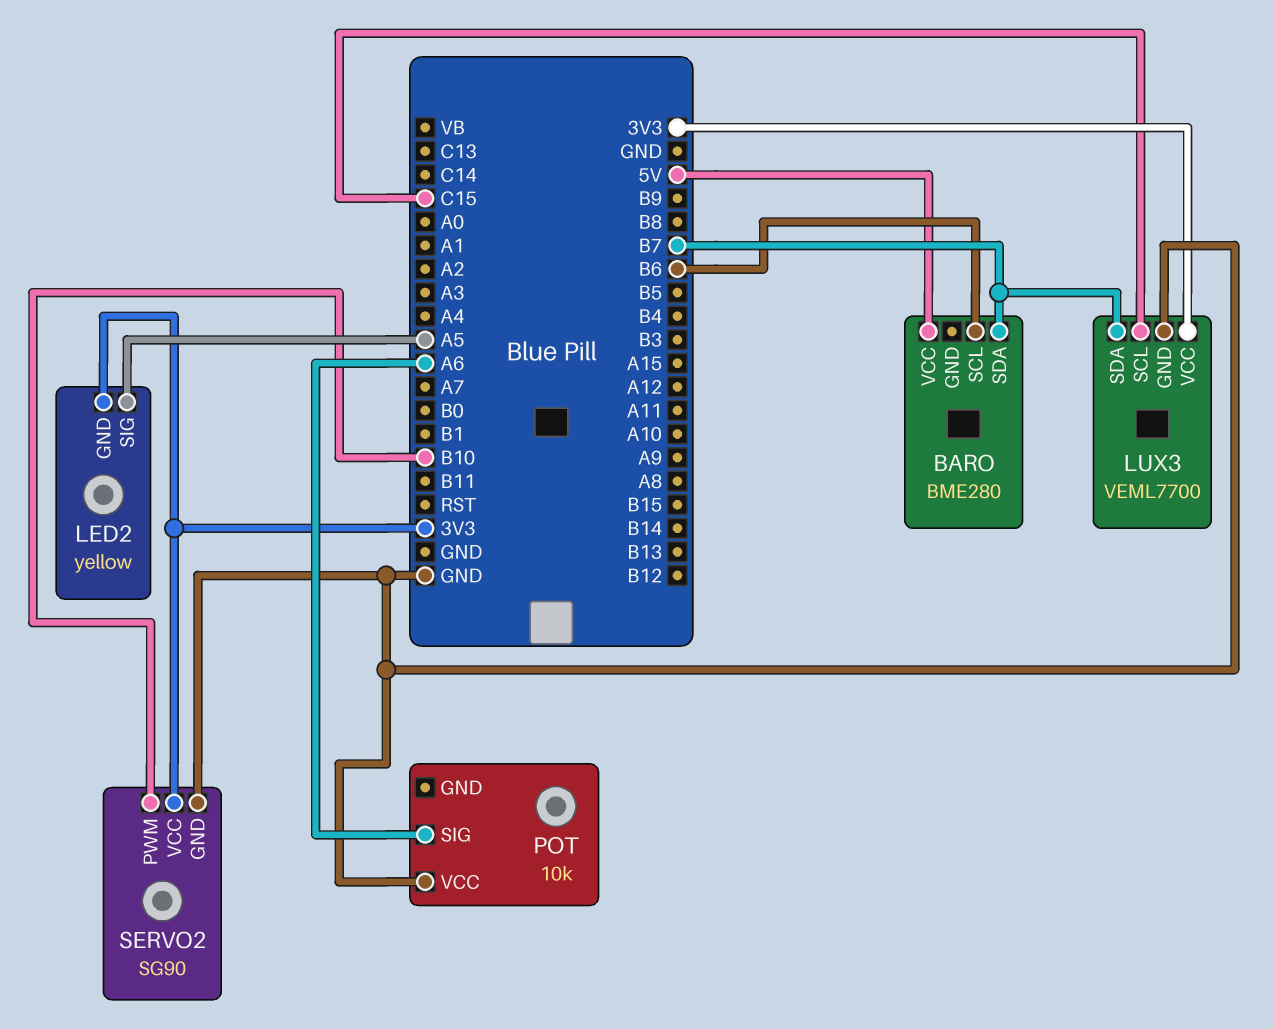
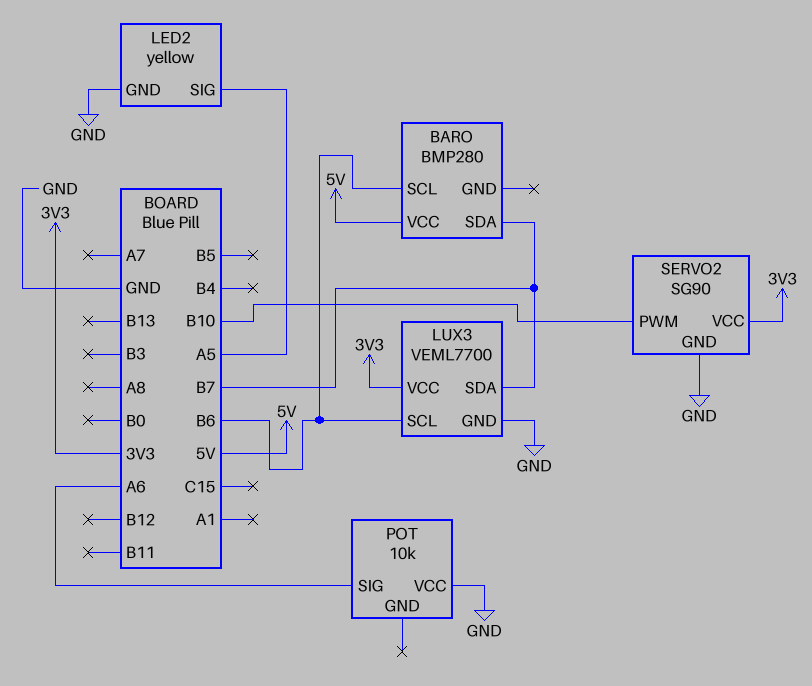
BARO: BME280 -> BMP280
LED2 pin GND: 3V3 -> GND
LUX3 pin SCL: C15 -> B6

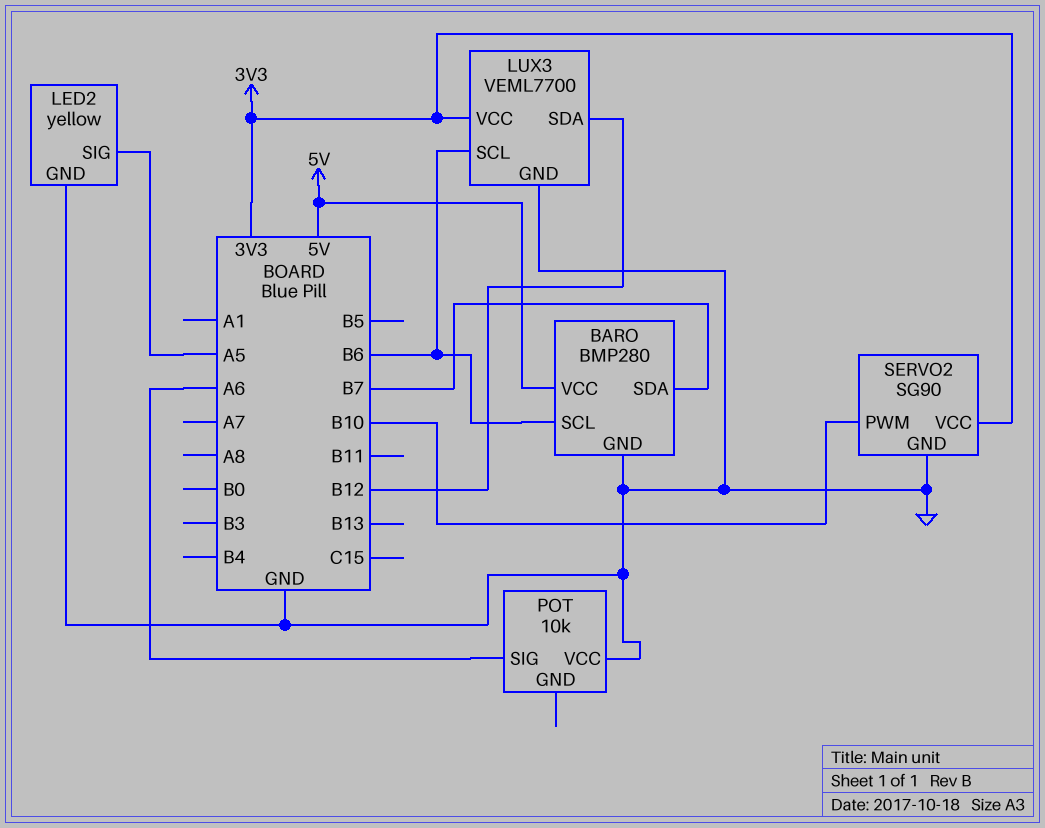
BARO pin GND: none -> GND
LUX3 pin SDA: B7 -> B12

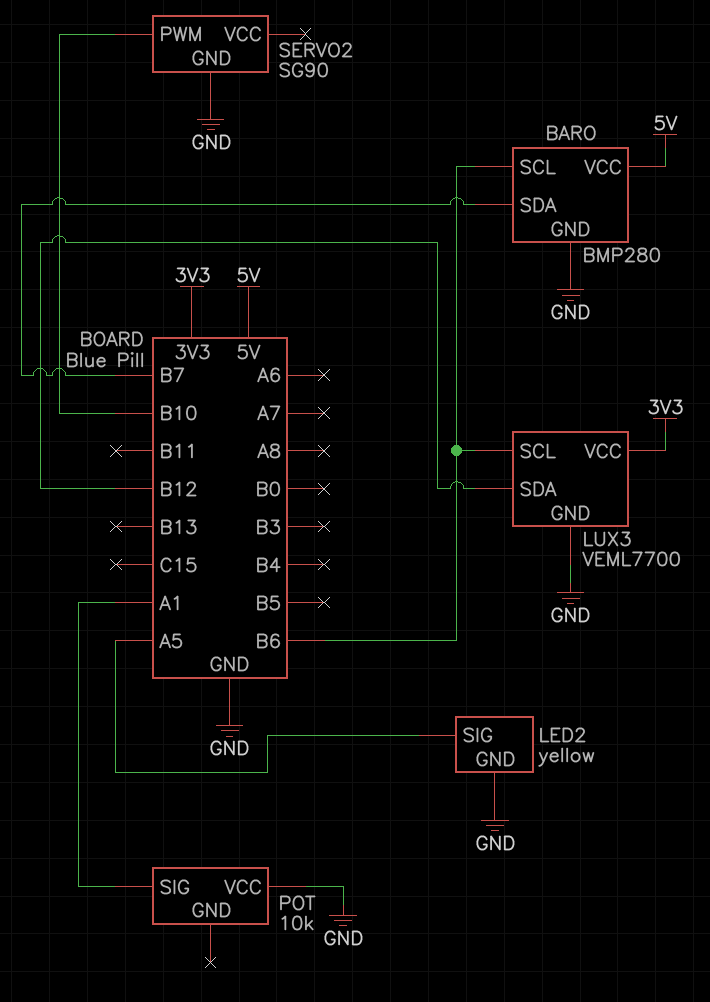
POT pin SIG: A6 -> A1
SERVO2 pin VCC: 3V3 -> none

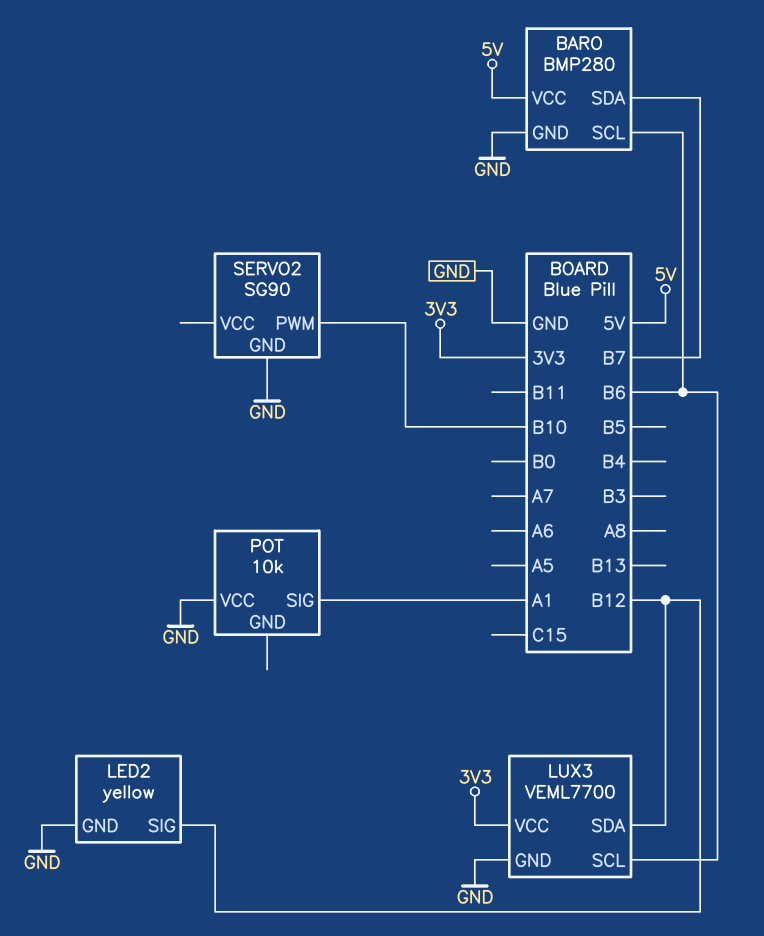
LED2 pin SIG: A5 -> B12

